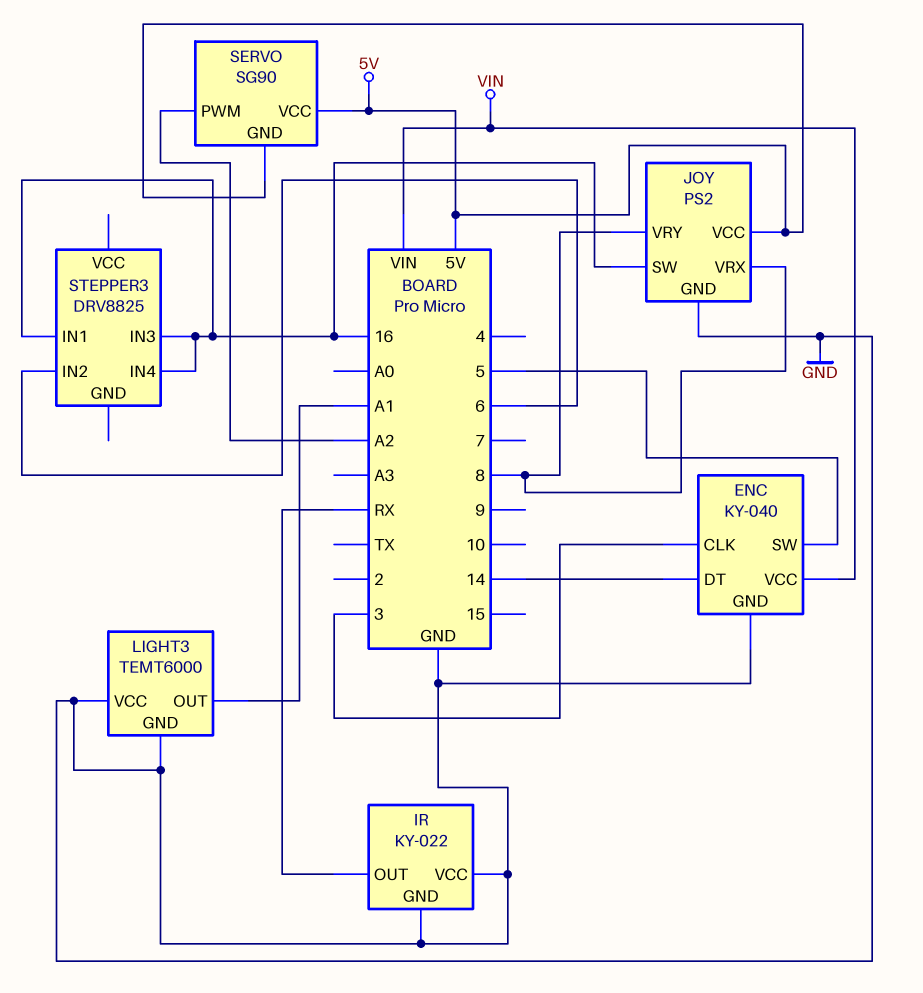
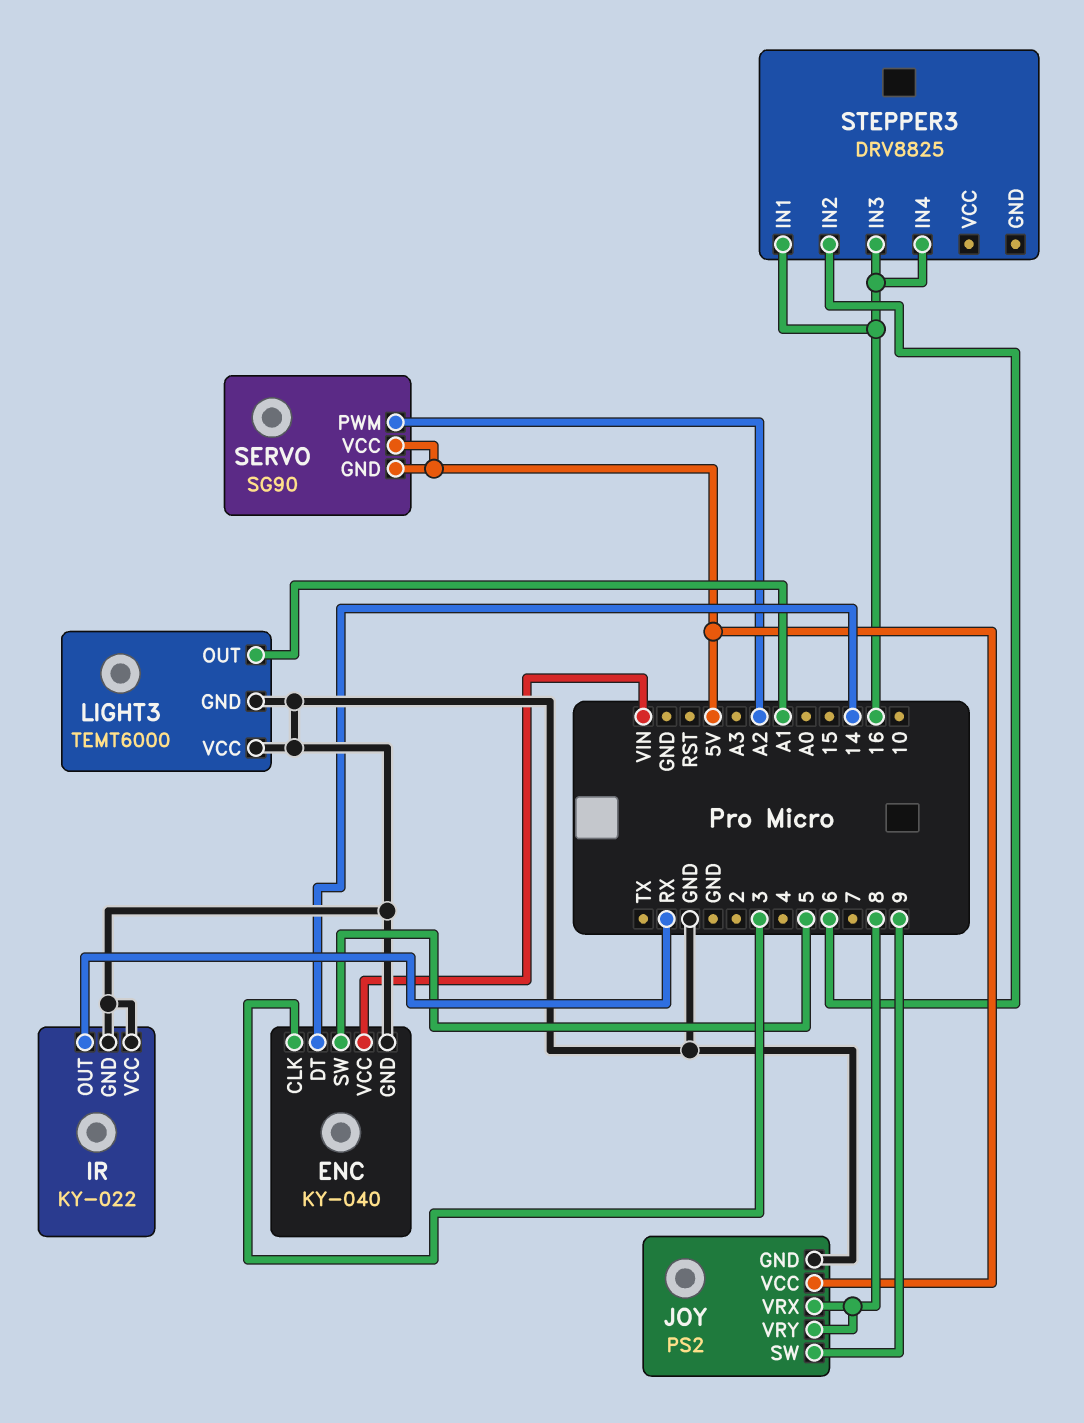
JOY pin SW: 16 -> 9

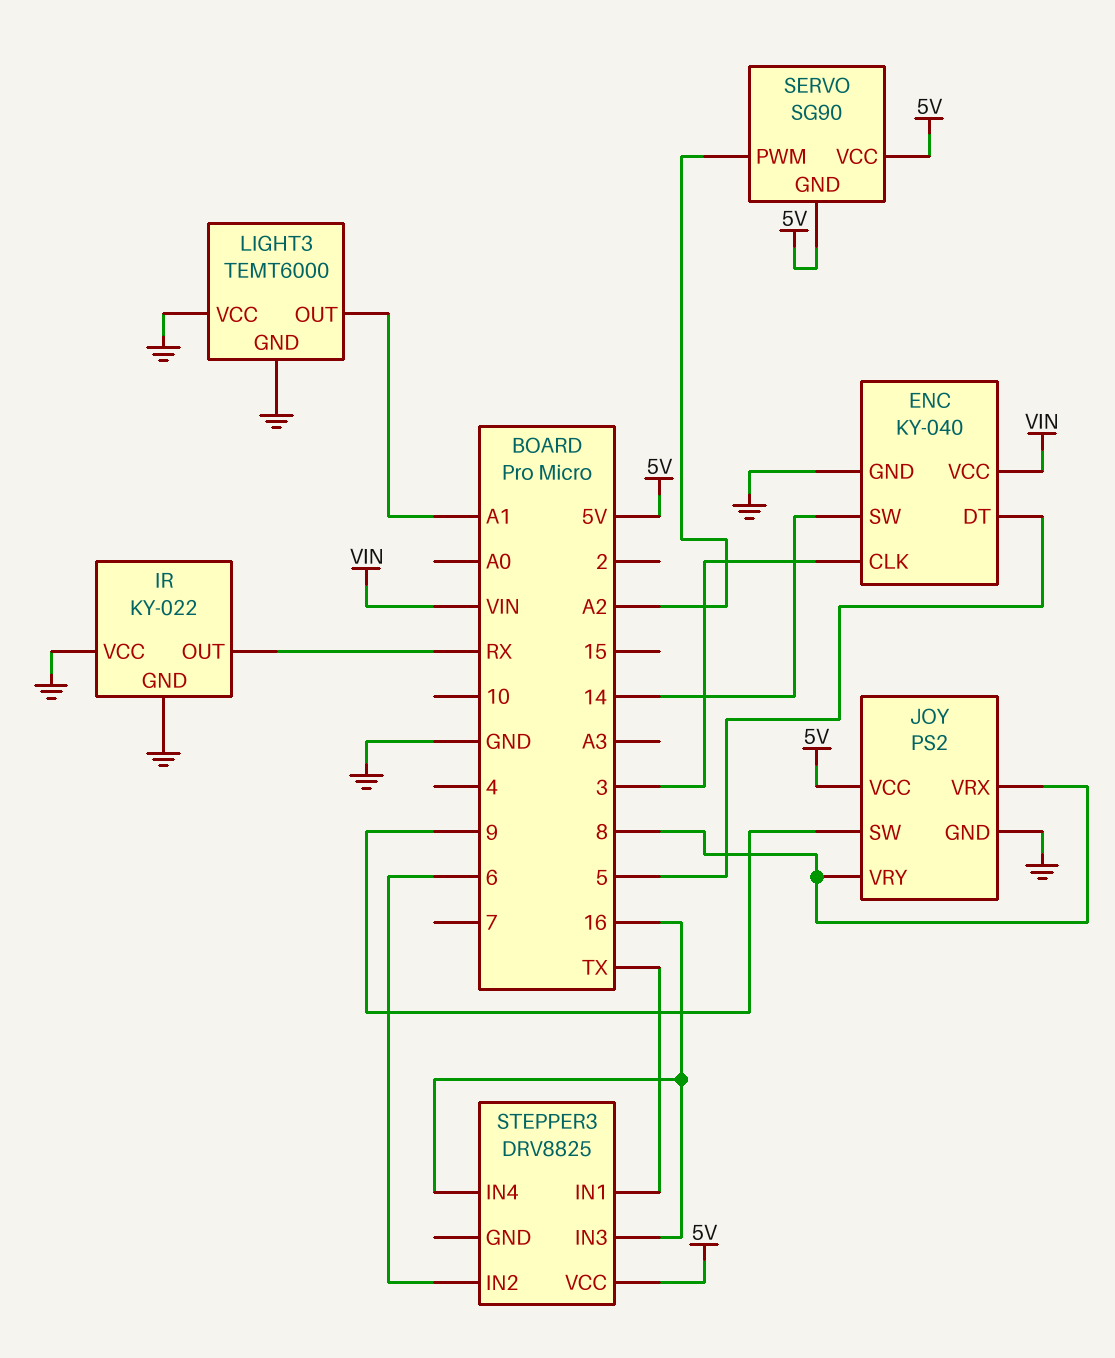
ENC pin DT: 14 -> 5
ENC pin SW: 5 -> 14
STEPPER3 pin IN1: 16 -> TX
STEPPER3 pin VCC: none -> 5V

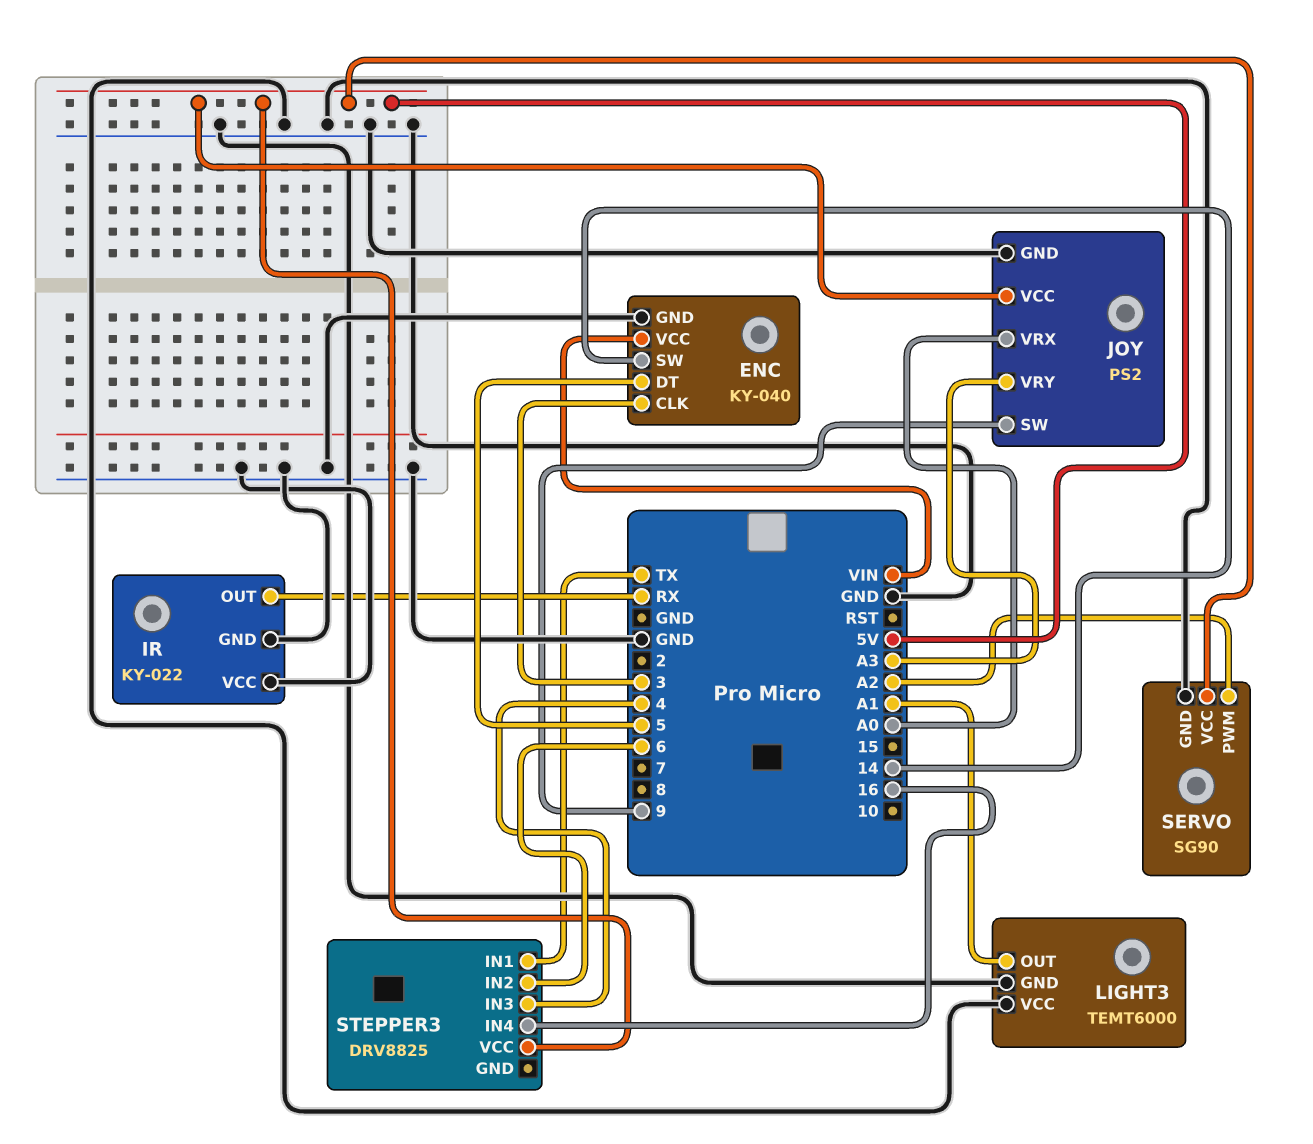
JOY pin VRX: 8 -> A0
JOY pin VRY: 8 -> A3
SERVO pin GND: 5V -> GND
STEPPER3 pin IN3: 16 -> 4

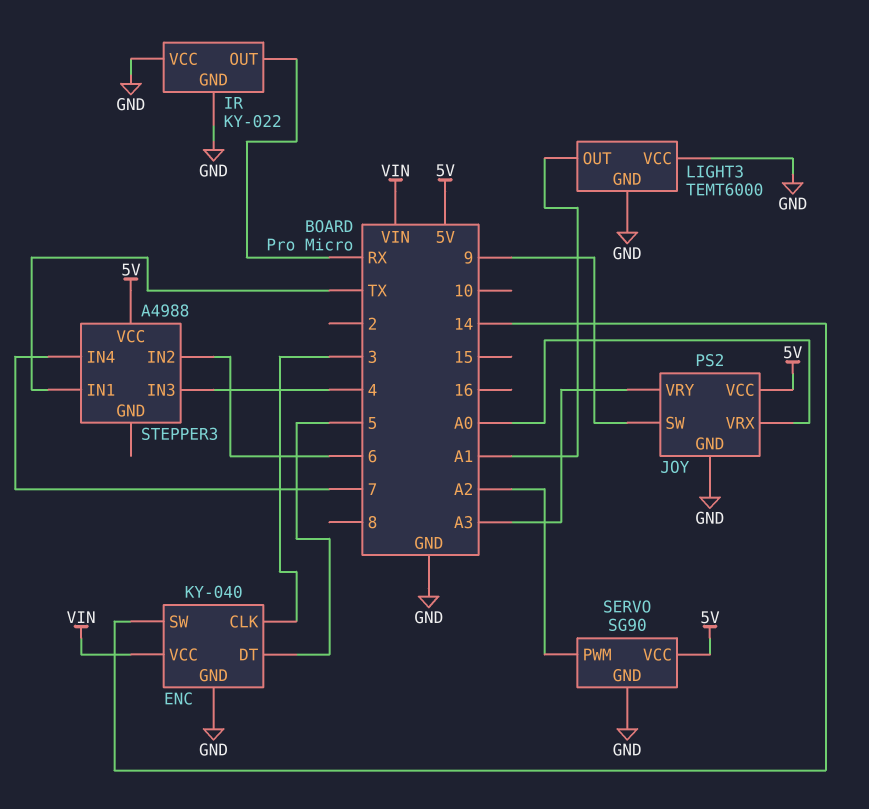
STEPPER3: DRV8825 -> A4988
STEPPER3 pin IN4: 16 -> 7

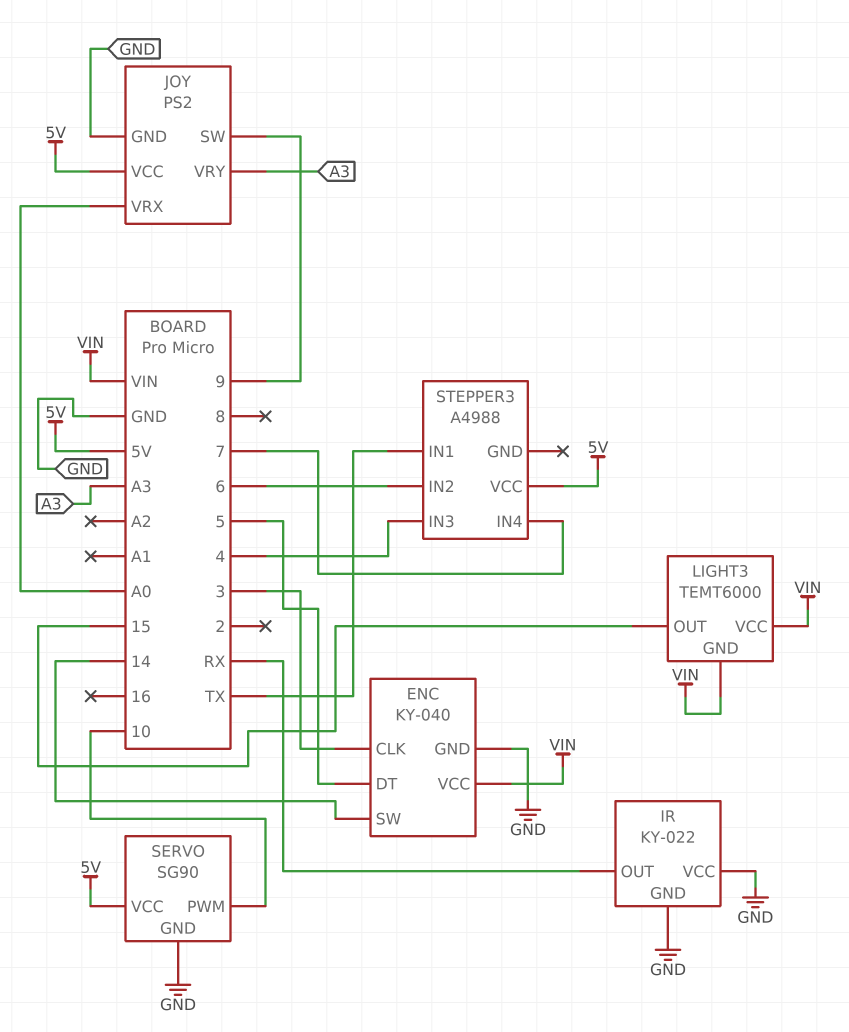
LIGHT3 pin GND: GND -> VIN
LIGHT3 pin OUT: A1 -> 15
LIGHT3 pin VCC: GND -> VIN
SERVO pin PWM: A2 -> 10

